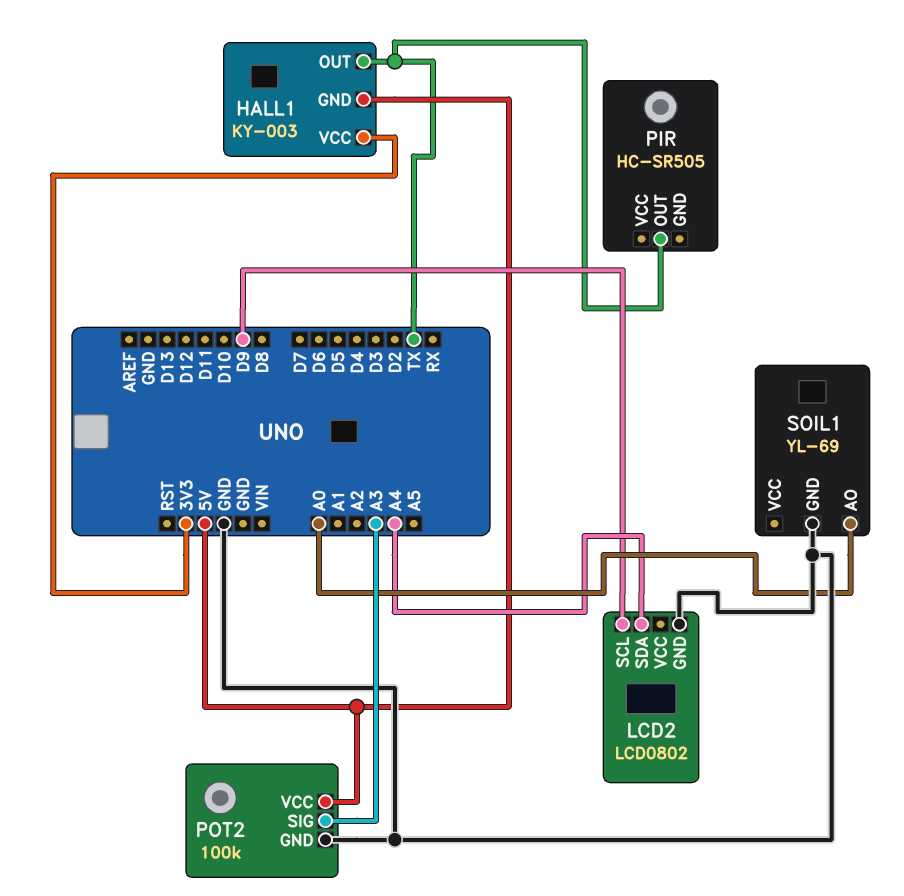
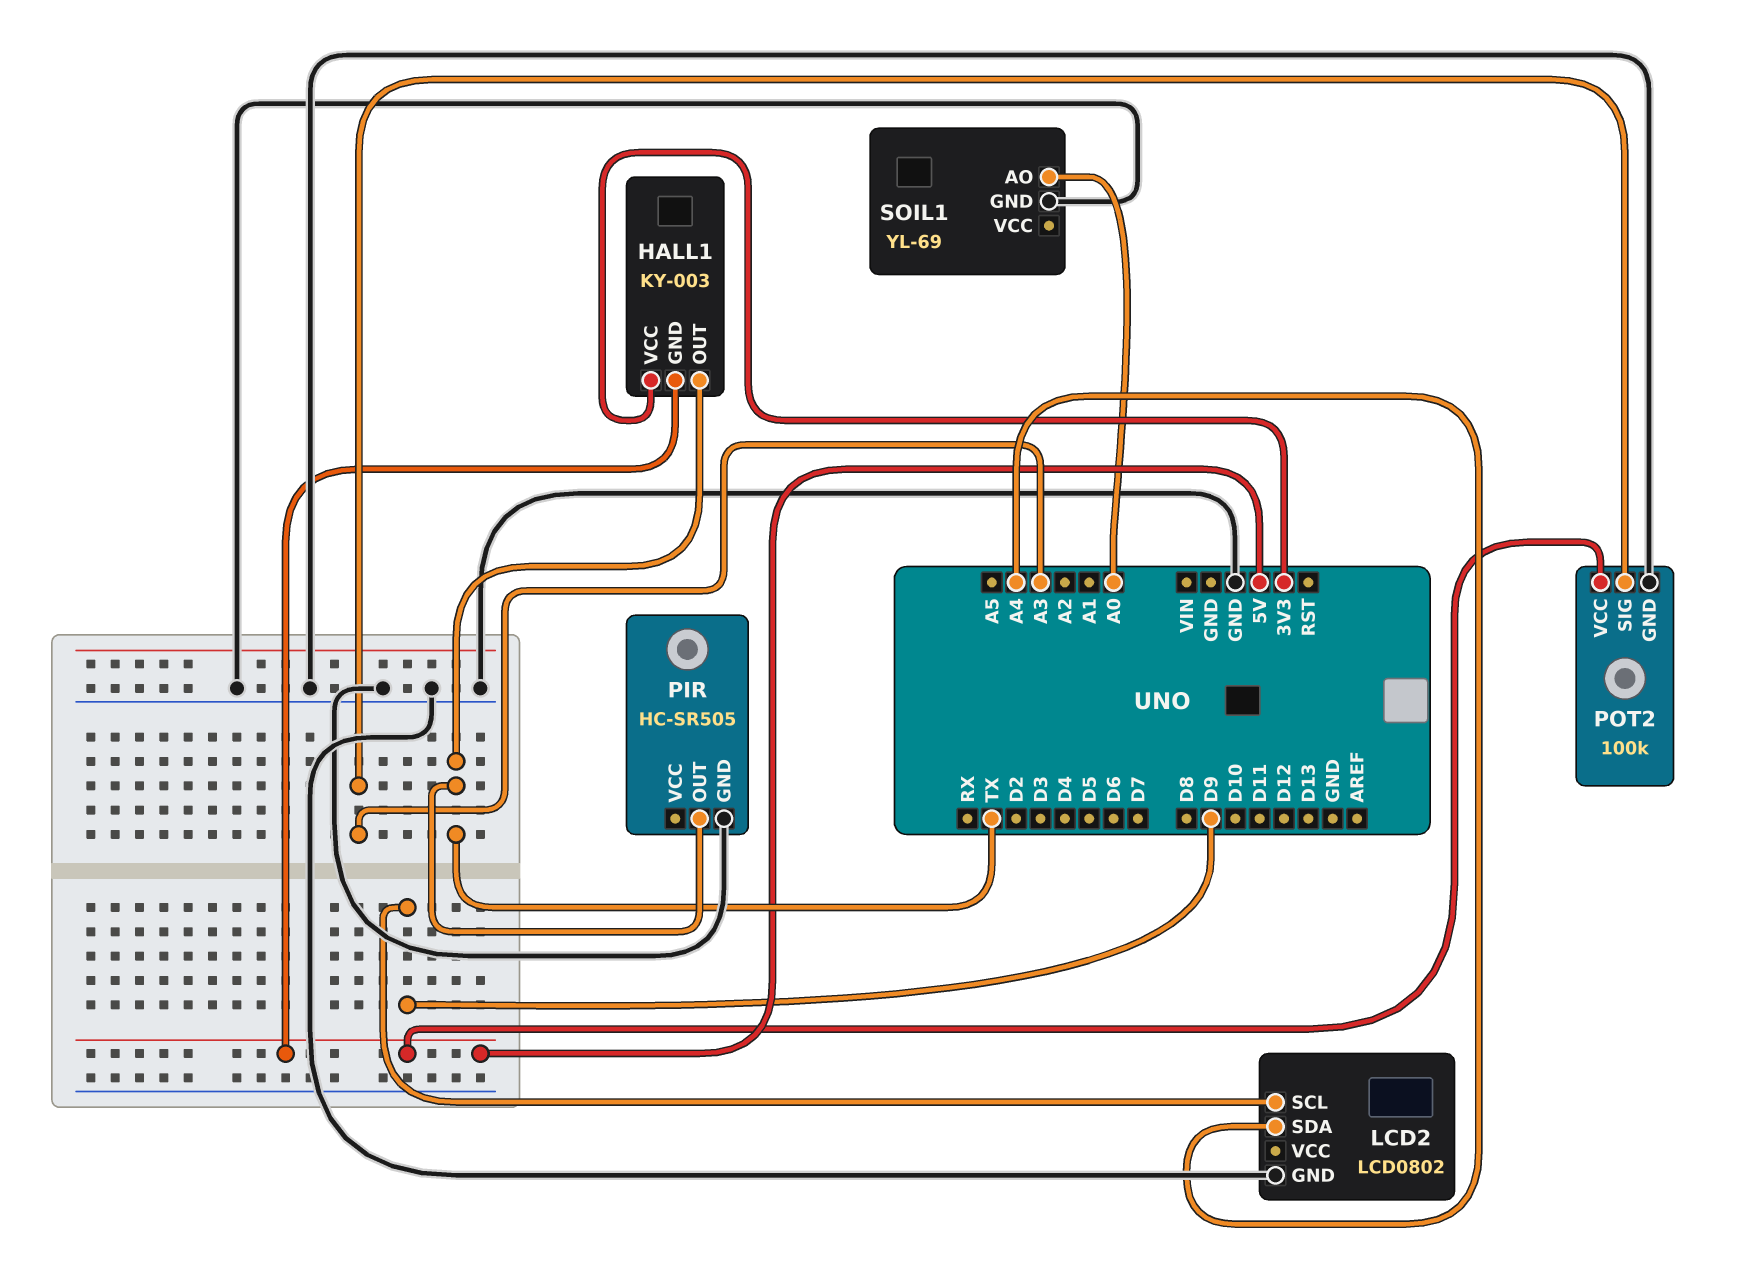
PIR pin GND: none -> GND

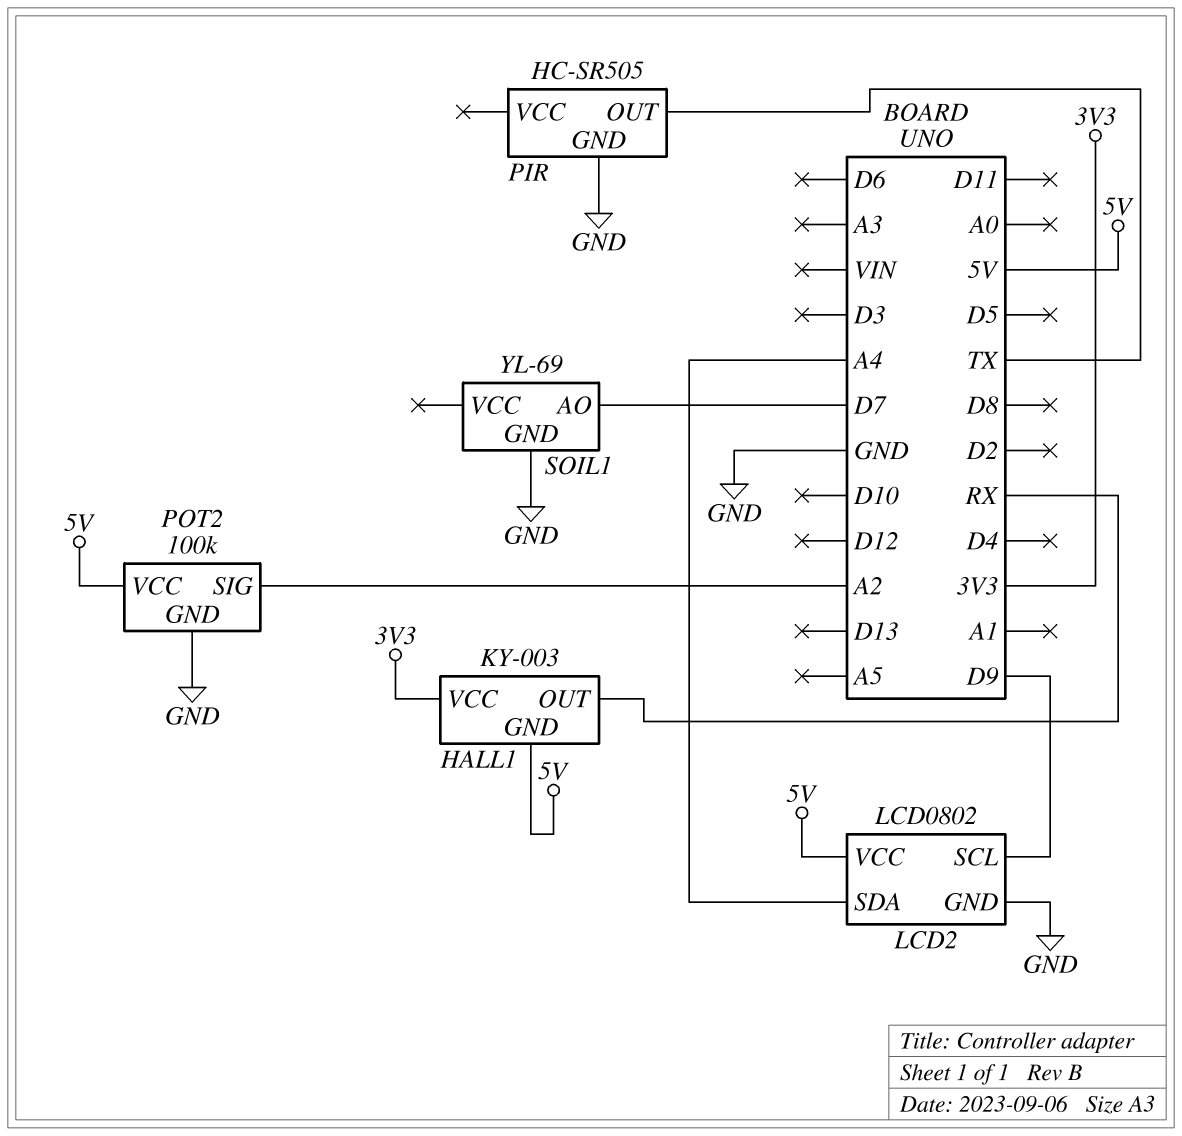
HALL1 pin OUT: TX -> RX
LCD2 pin VCC: none -> 5V
POT2 pin SIG: A3 -> A2
SOIL1 pin AO: A0 -> D7

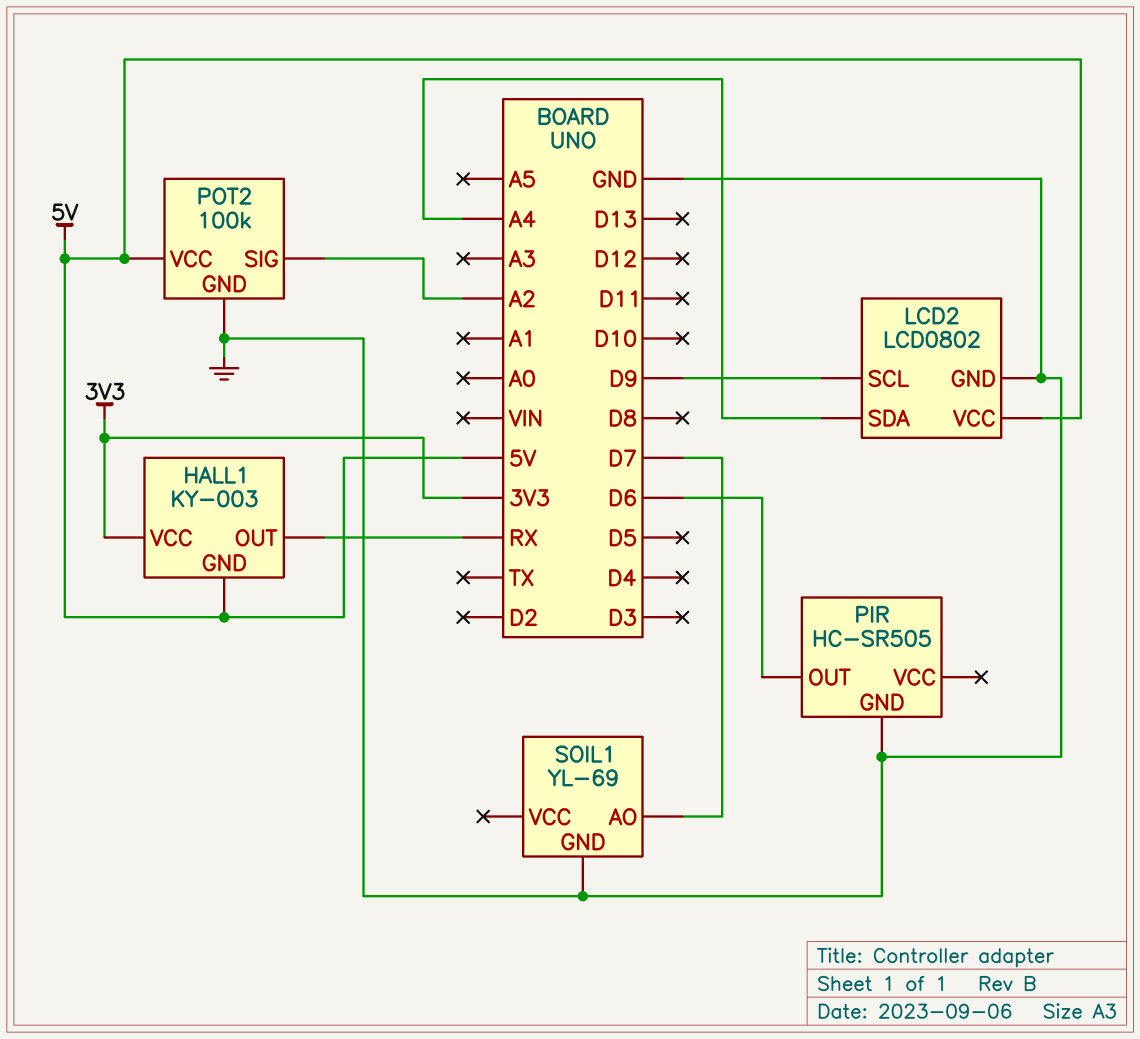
PIR pin OUT: TX -> D6

